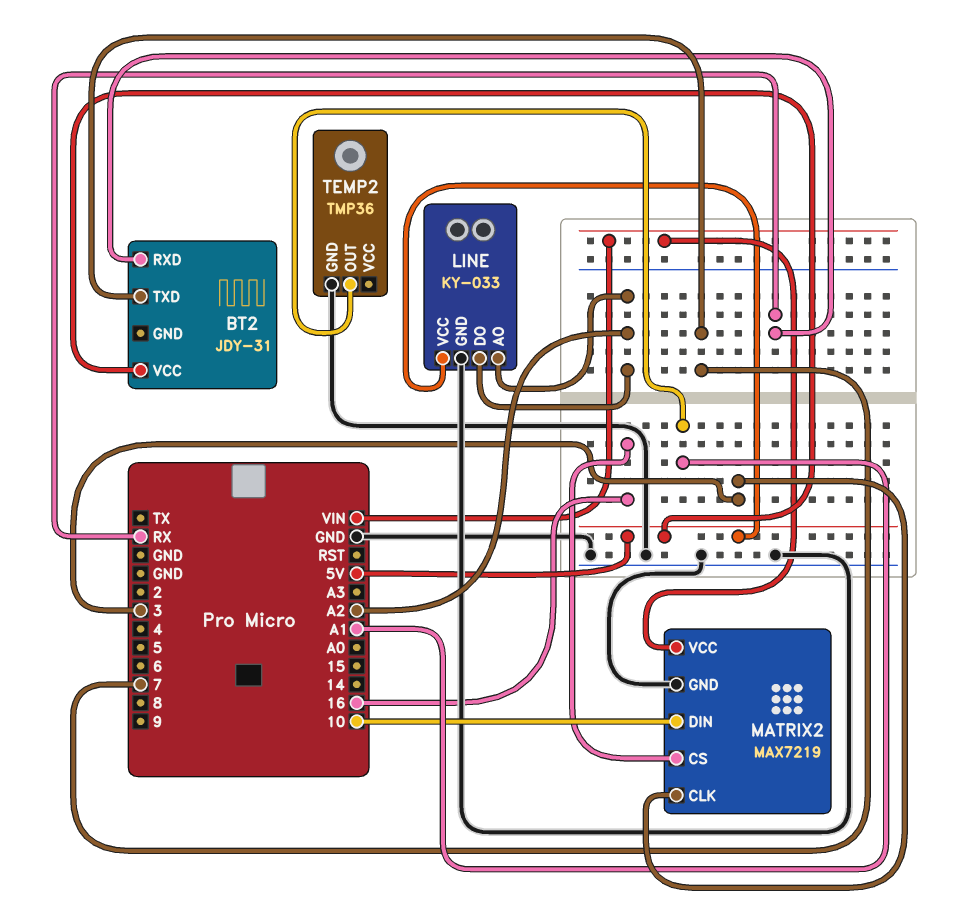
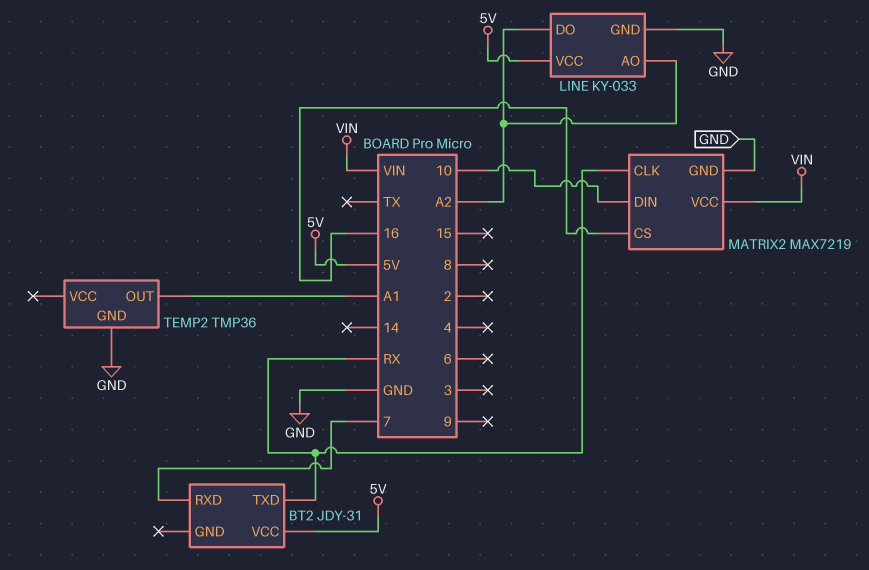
BT2 pin RXD: RX -> 7
BT2 pin TXD: 7 -> RX
MATRIX2 pin CLK: 3 -> RX

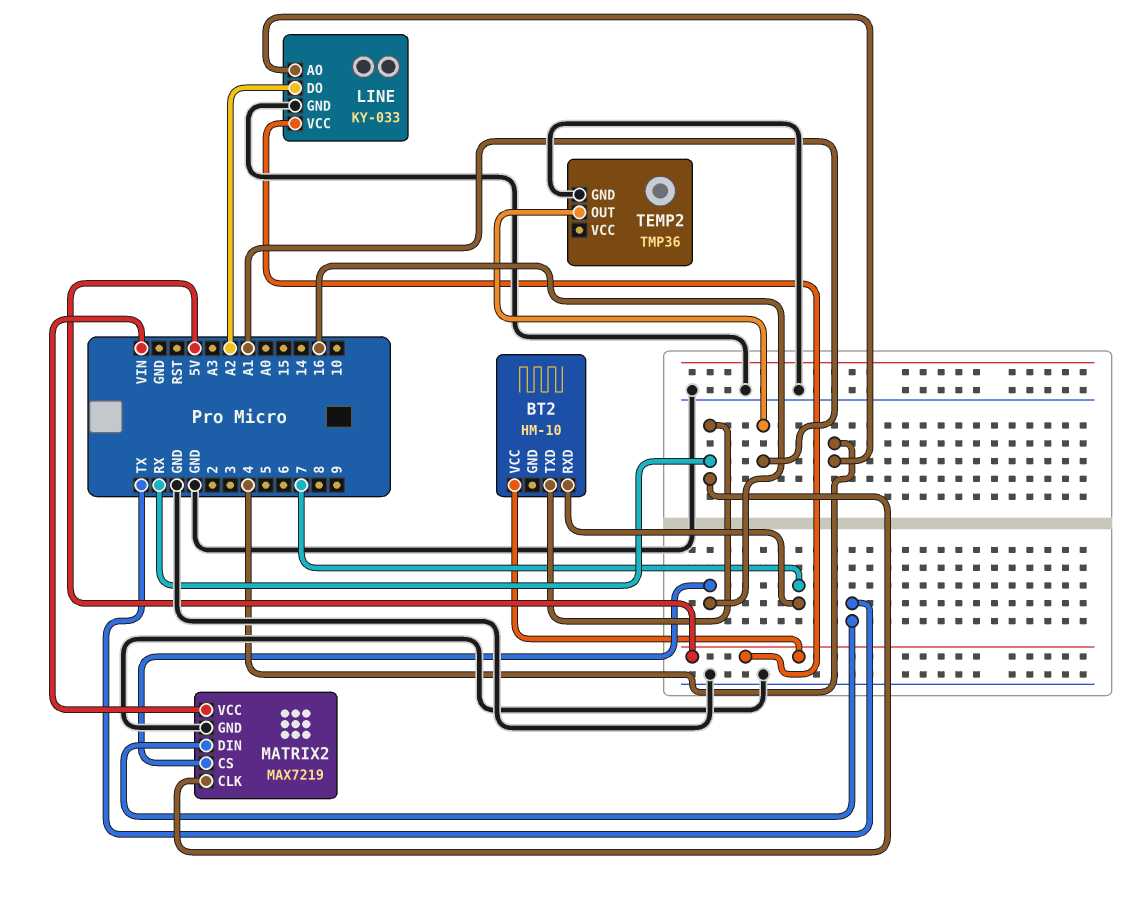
BT2: JDY-31 -> HM-10
LINE pin AO: A2 -> 4
MATRIX2 pin DIN: 10 -> TX

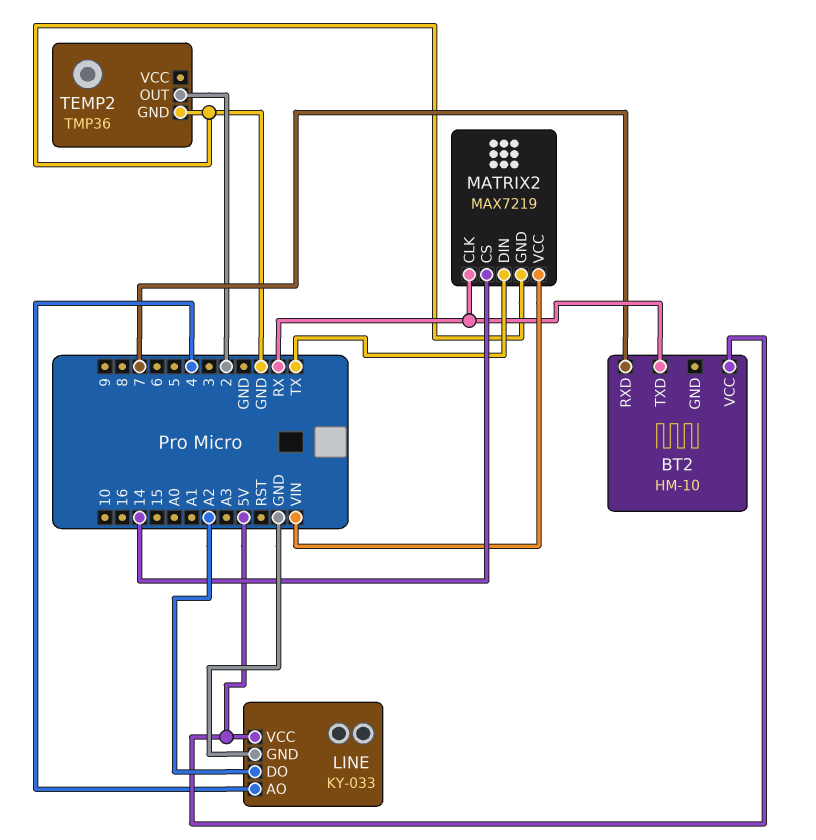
MATRIX2 pin CS: 16 -> 14
TEMP2 pin OUT: A1 -> 2

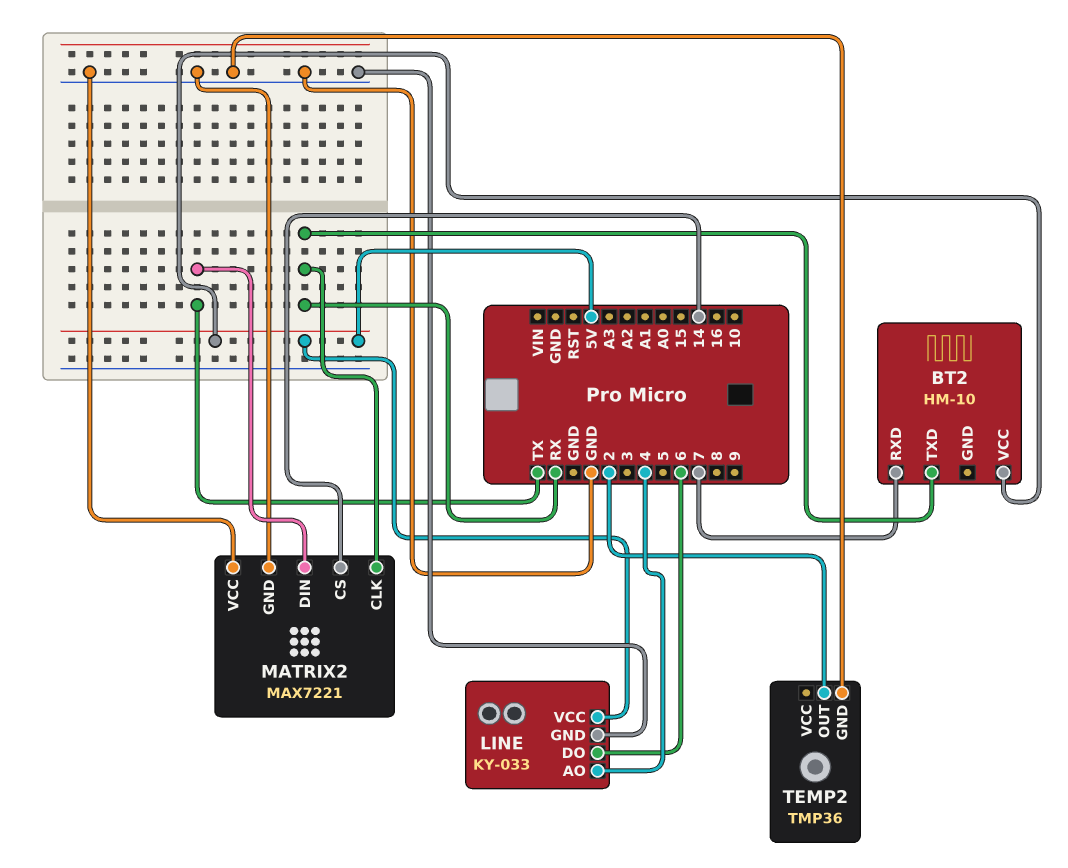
LINE pin DO: A2 -> 6
MATRIX2: MAX7219 -> MAX7221
MATRIX2 pin VCC: VIN -> GND

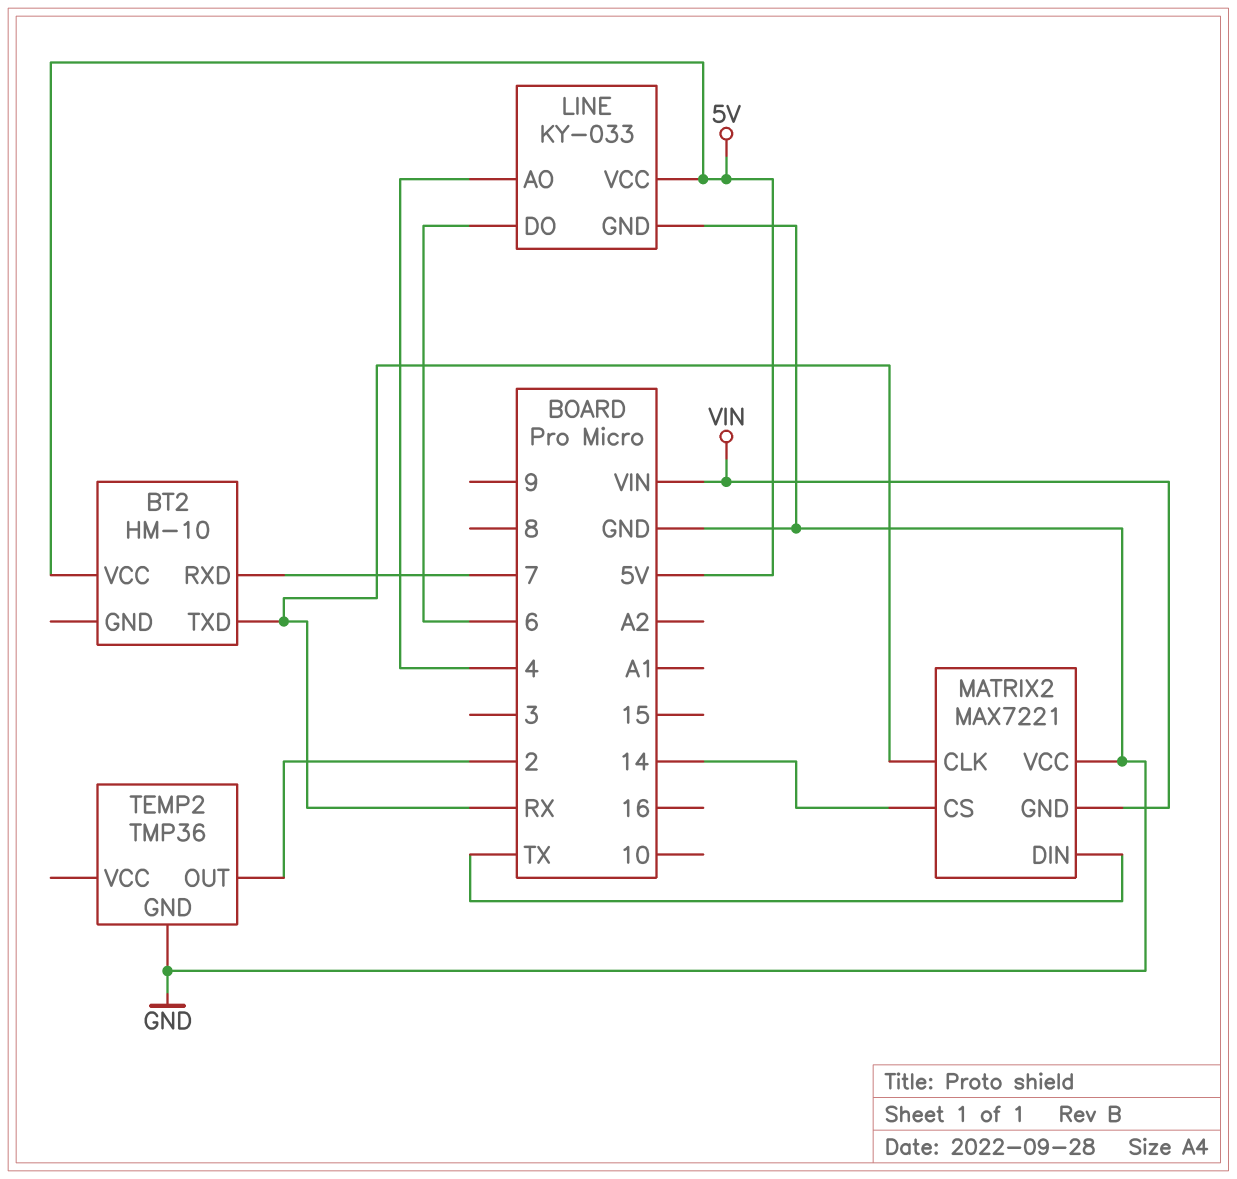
MATRIX2 pin GND: GND -> VIN

